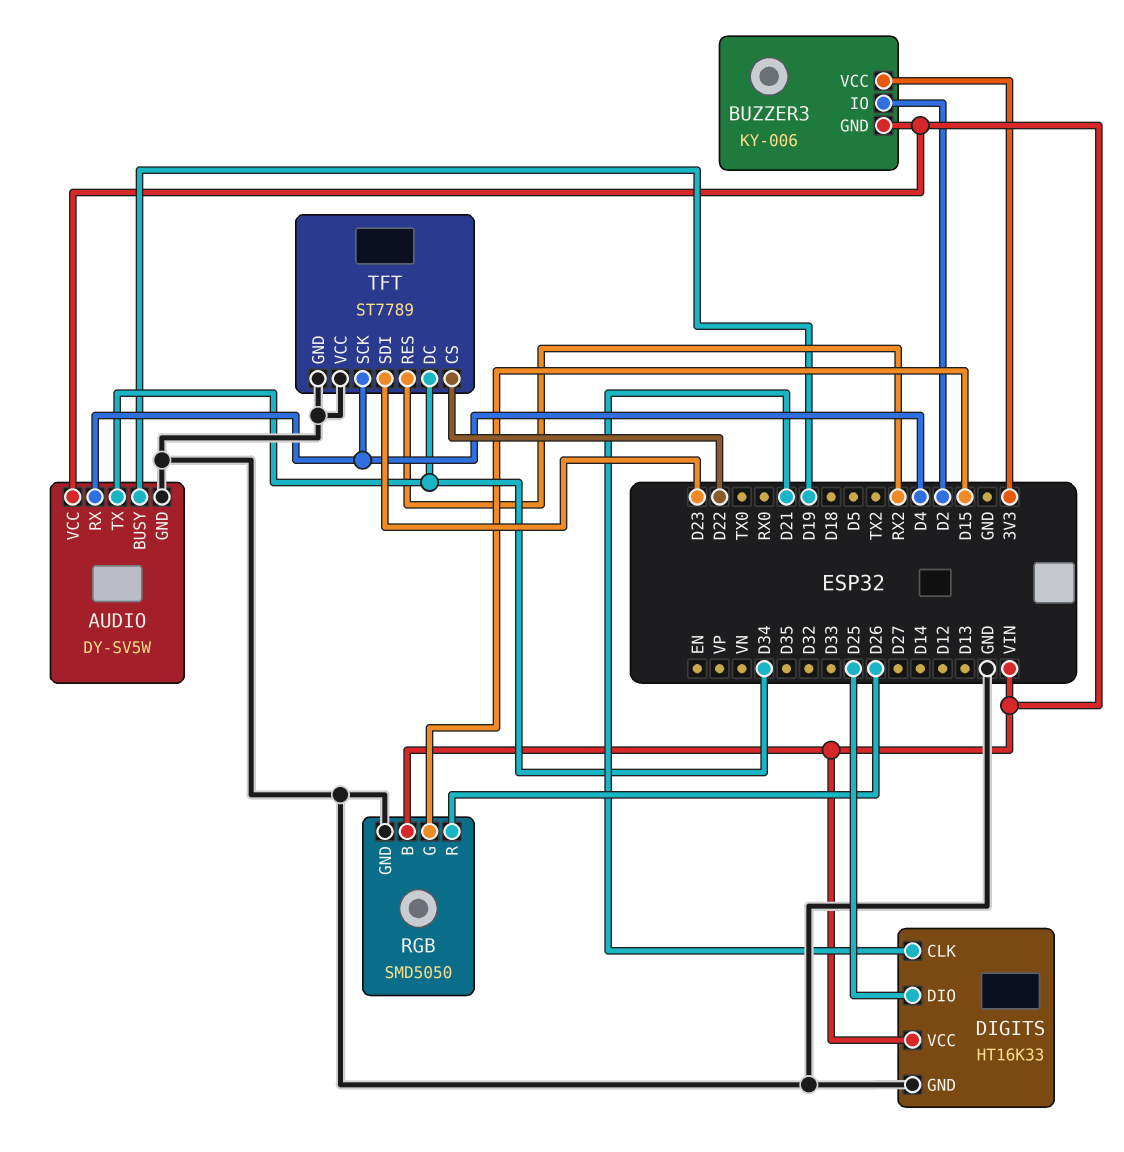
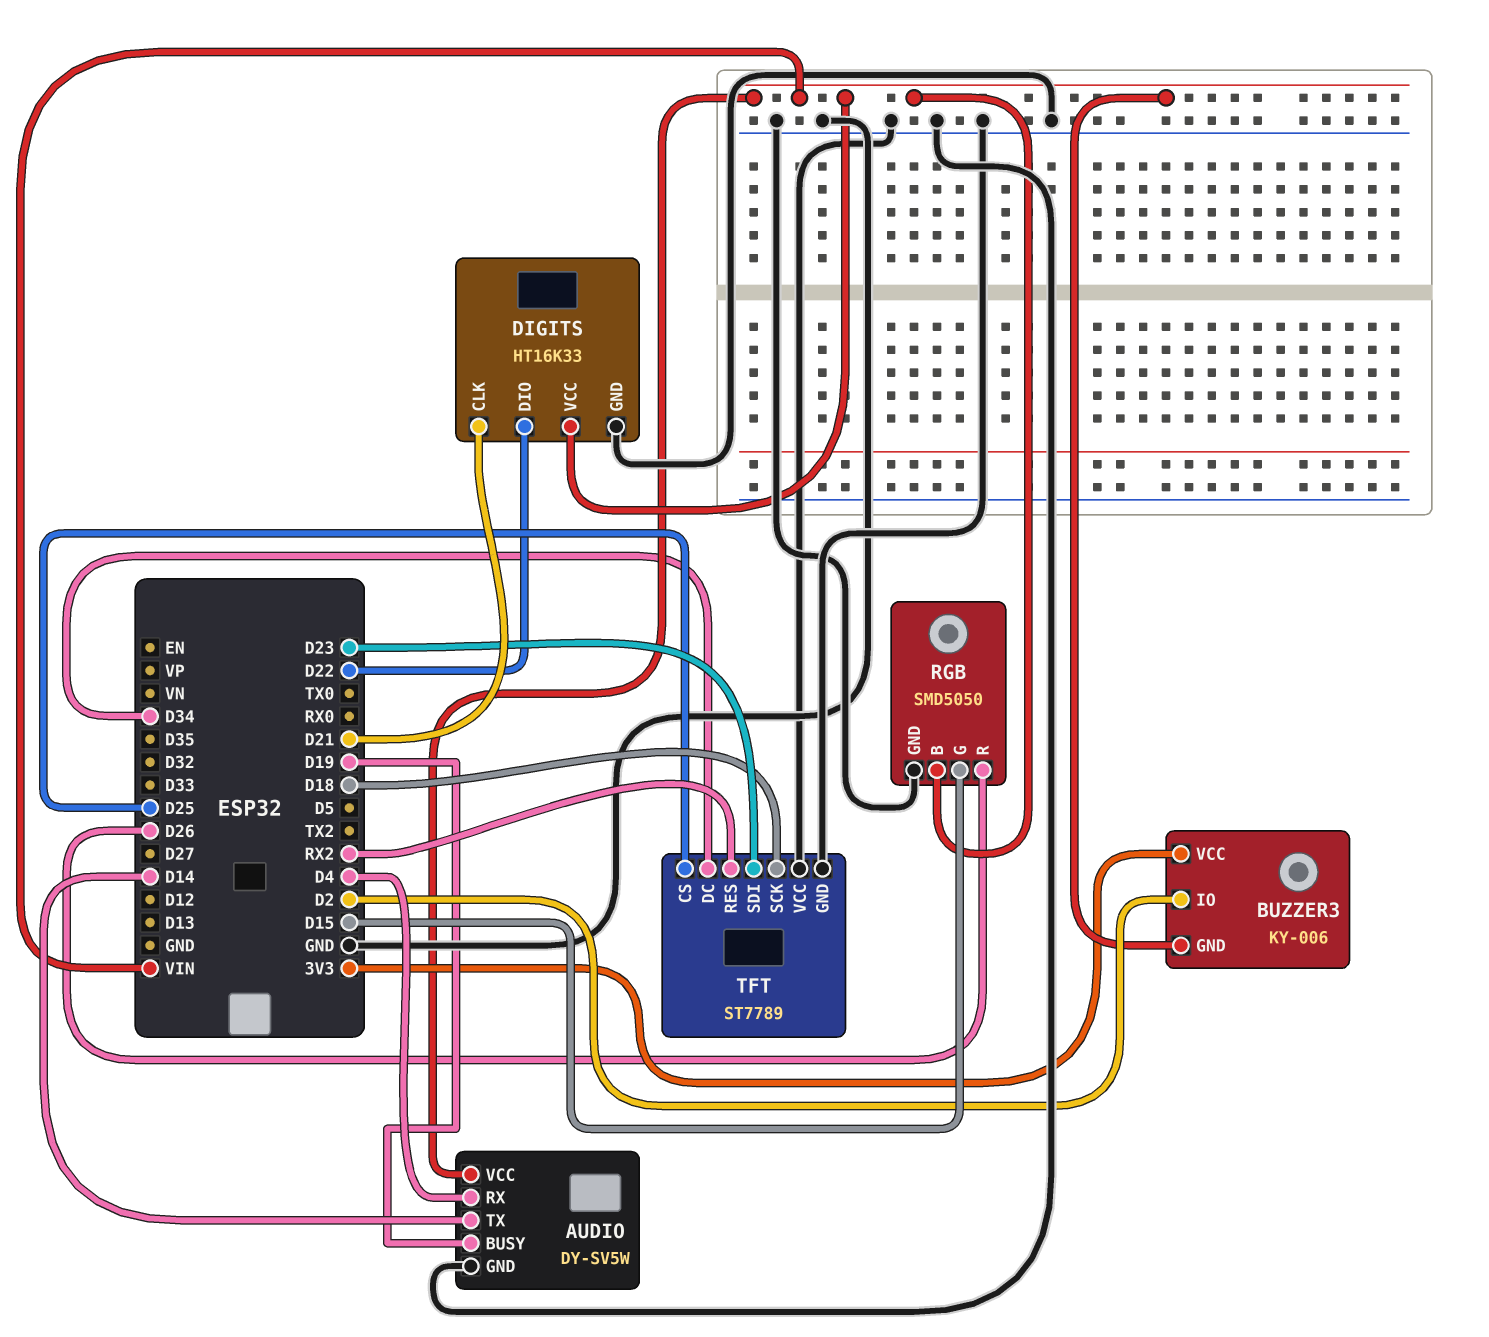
AUDIO pin TX: D34 -> D14
DIGITS pin DIO: D25 -> D22
TFT pin CS: D22 -> D25
TFT pin SCK: D4 -> D18

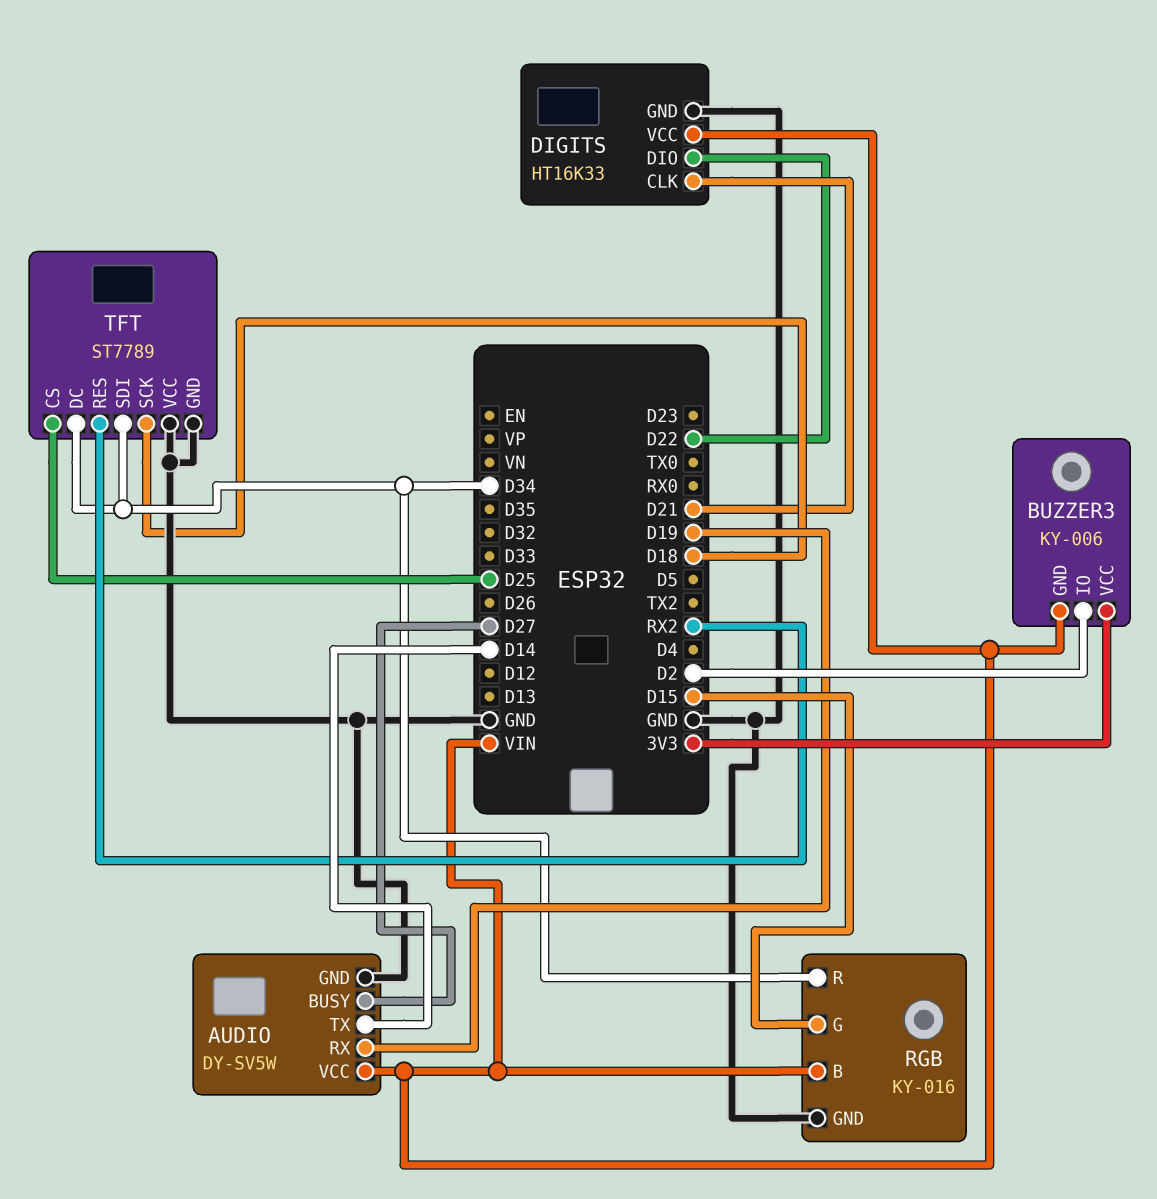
AUDIO pin BUSY: D19 -> D27
AUDIO pin RX: D4 -> D19
RGB: SMD5050 -> KY-016
RGB pin R: D26 -> D34
TFT pin SDI: D23 -> D34

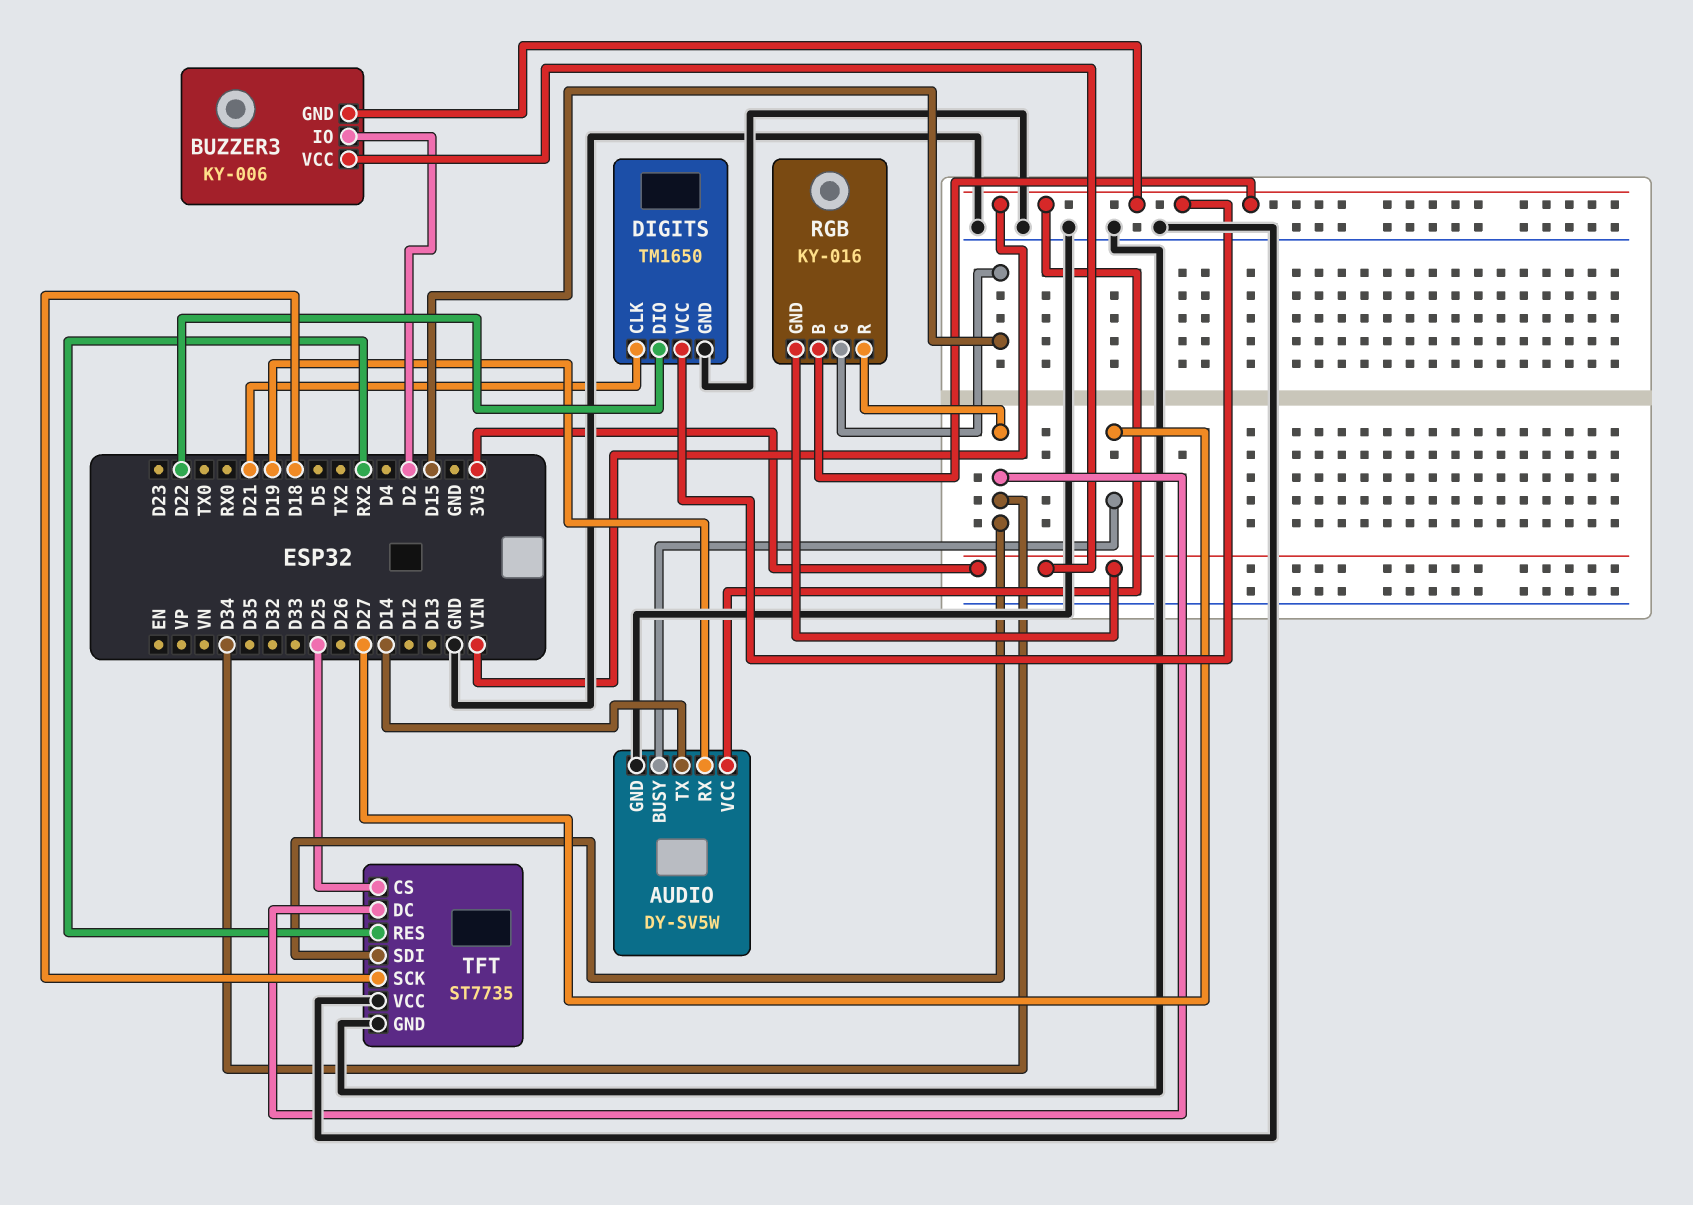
DIGITS: HT16K33 -> TM1650
RGB pin GND: GND -> 3V3
TFT: ST7789 -> ST7735

